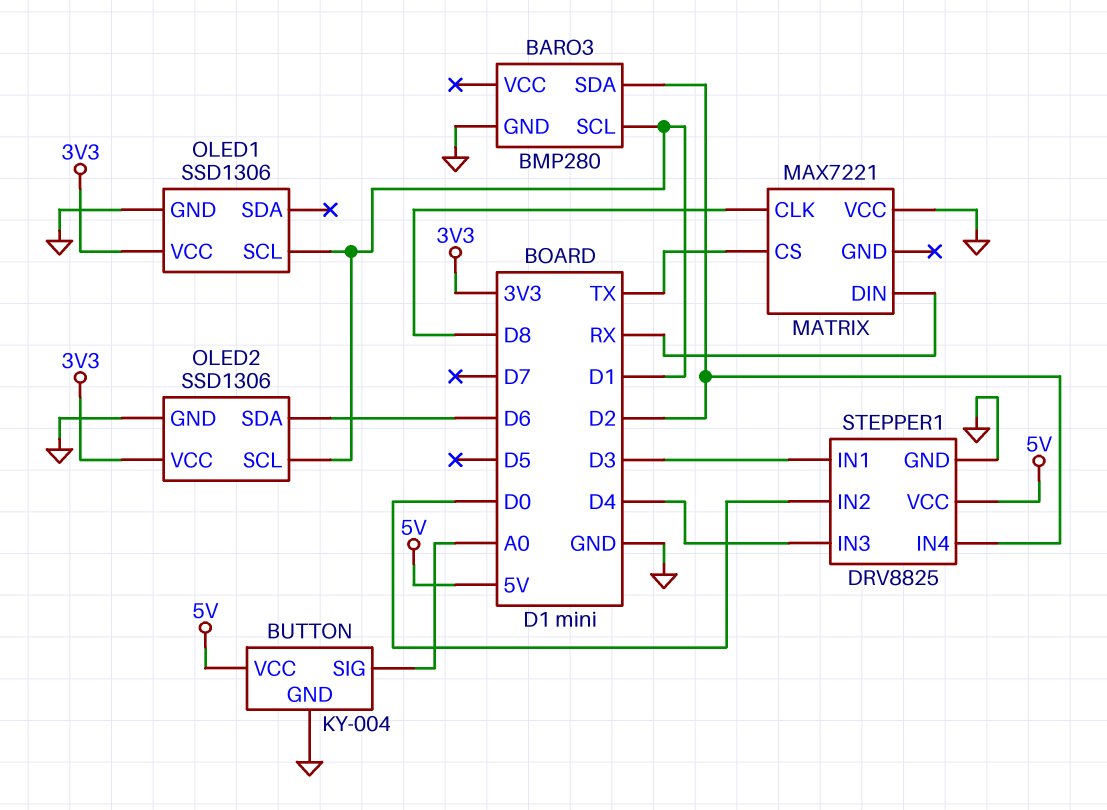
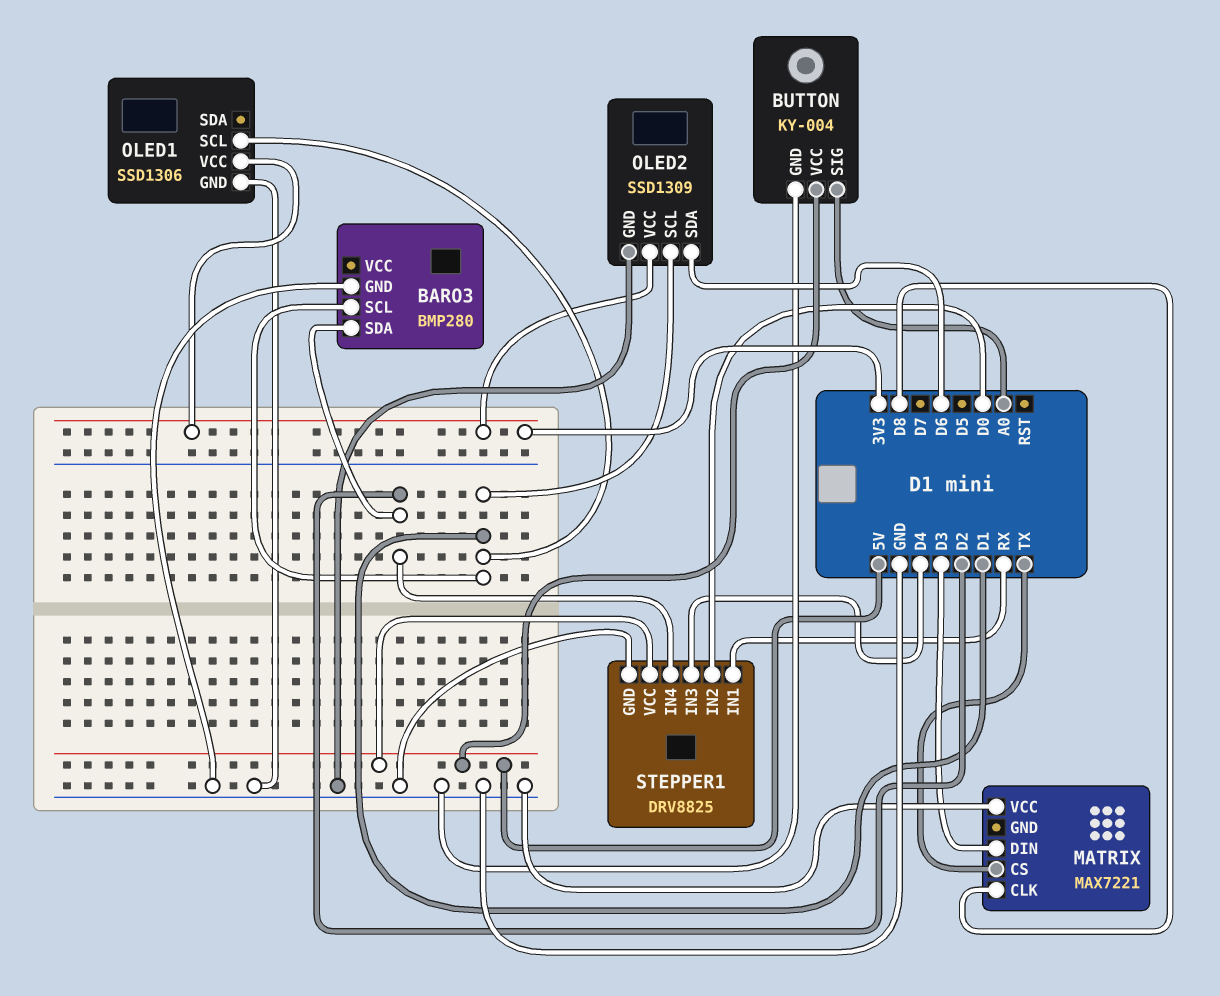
MATRIX pin DIN: RX -> D3
OLED2: SSD1306 -> SSD1309
STEPPER1 pin IN1: D3 -> RX

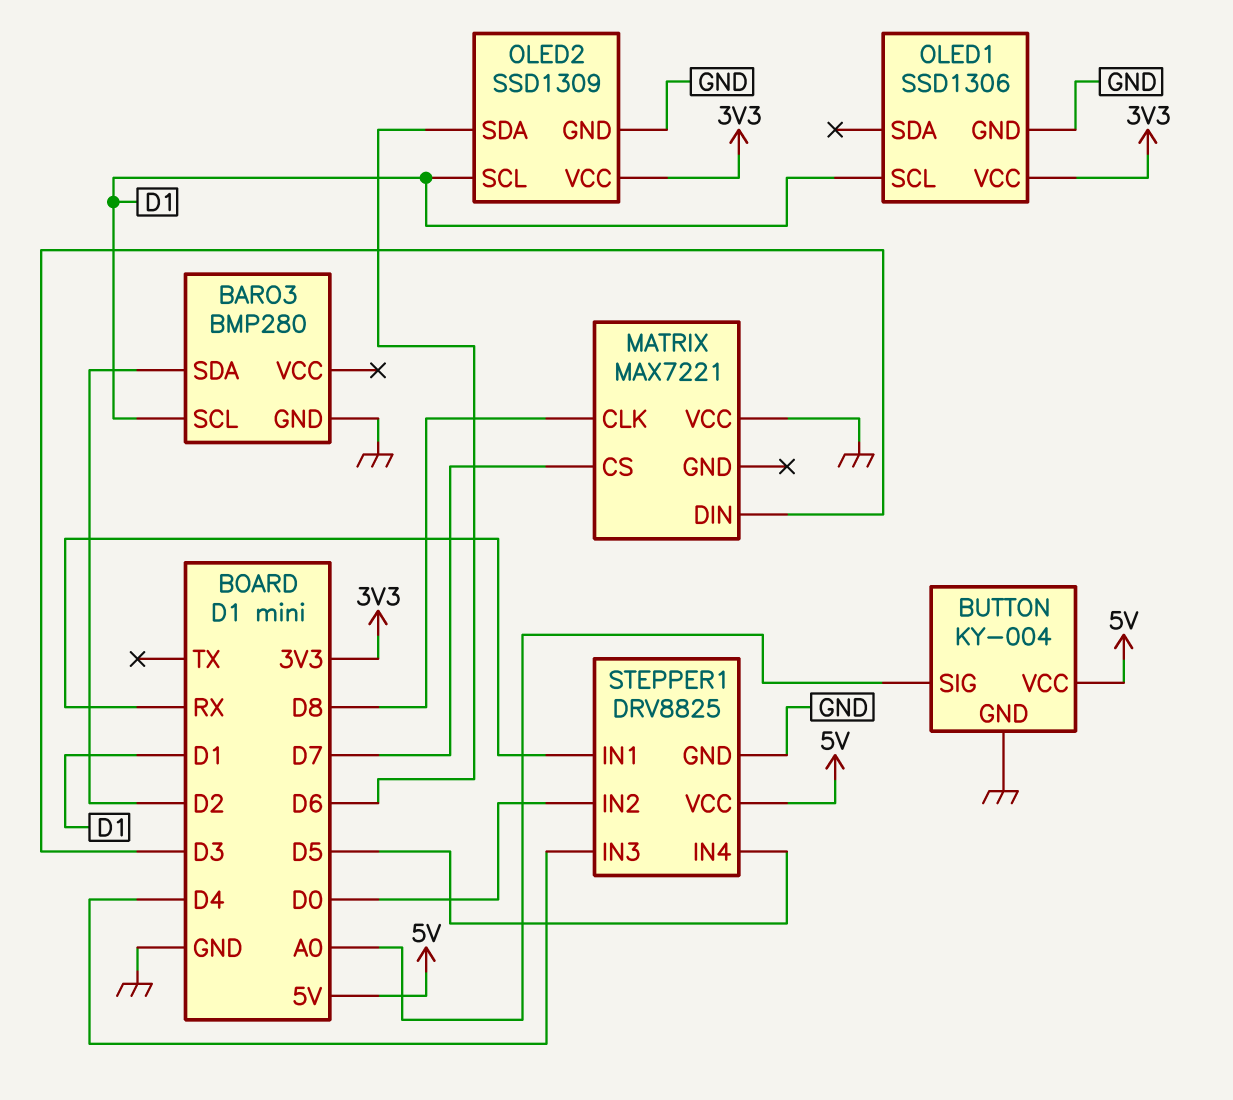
MATRIX pin CS: TX -> D7
STEPPER1 pin IN4: D2 -> D5

